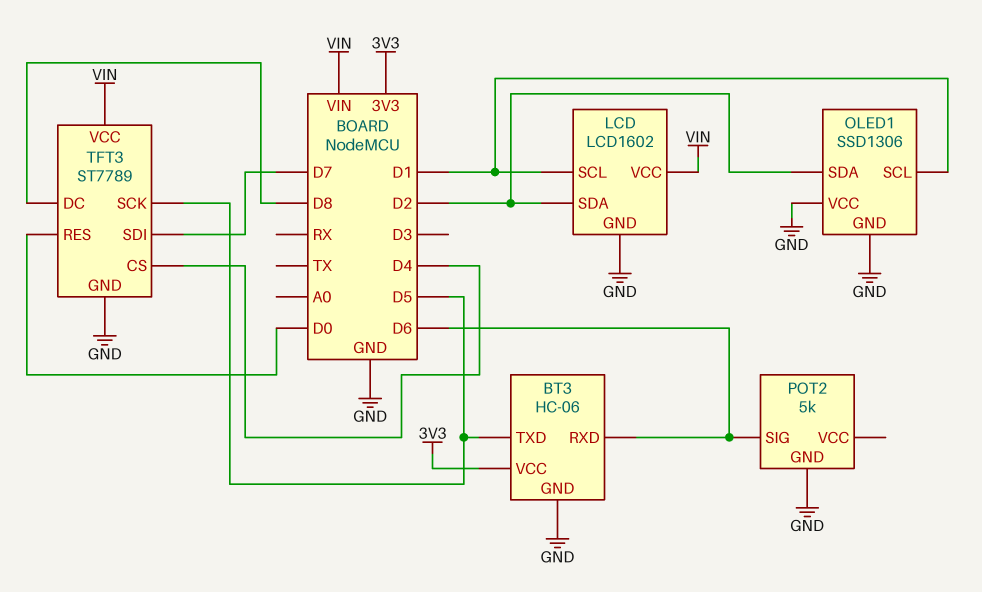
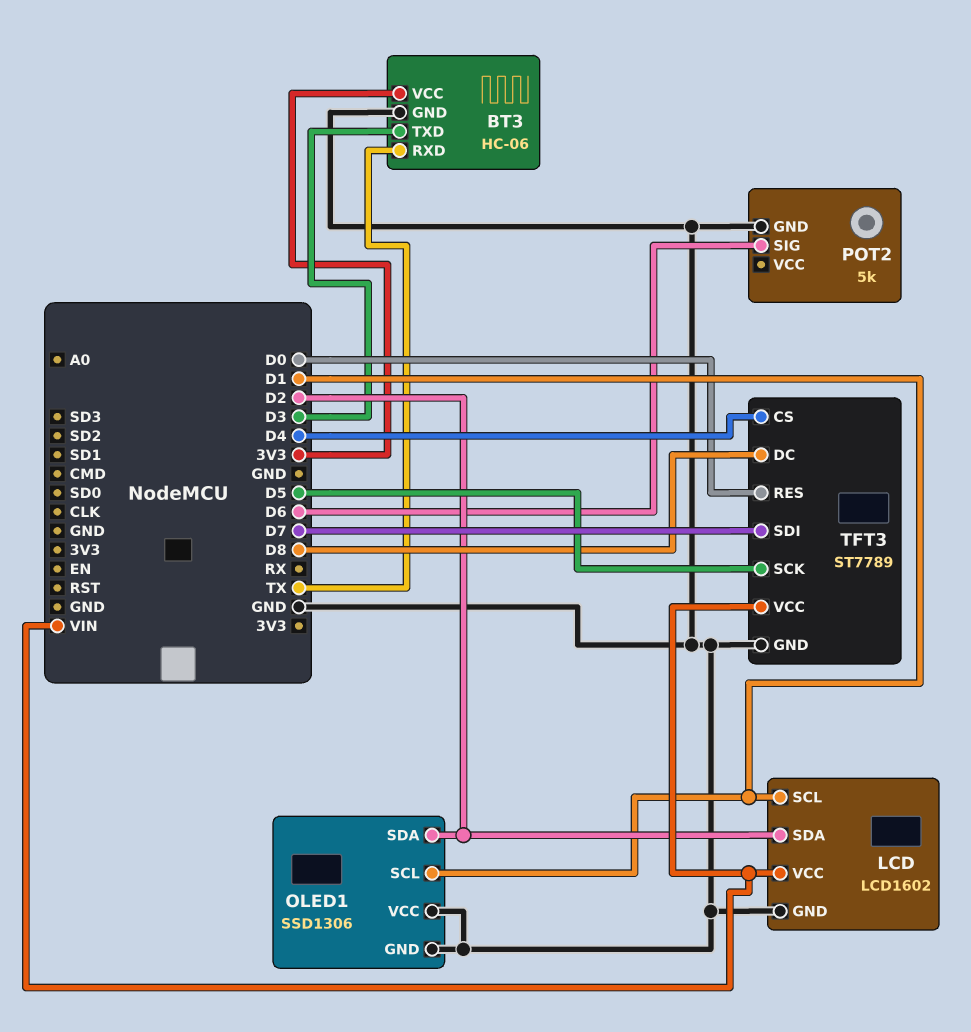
BT3 pin RXD: D6 -> TX
BT3 pin TXD: D5 -> D3

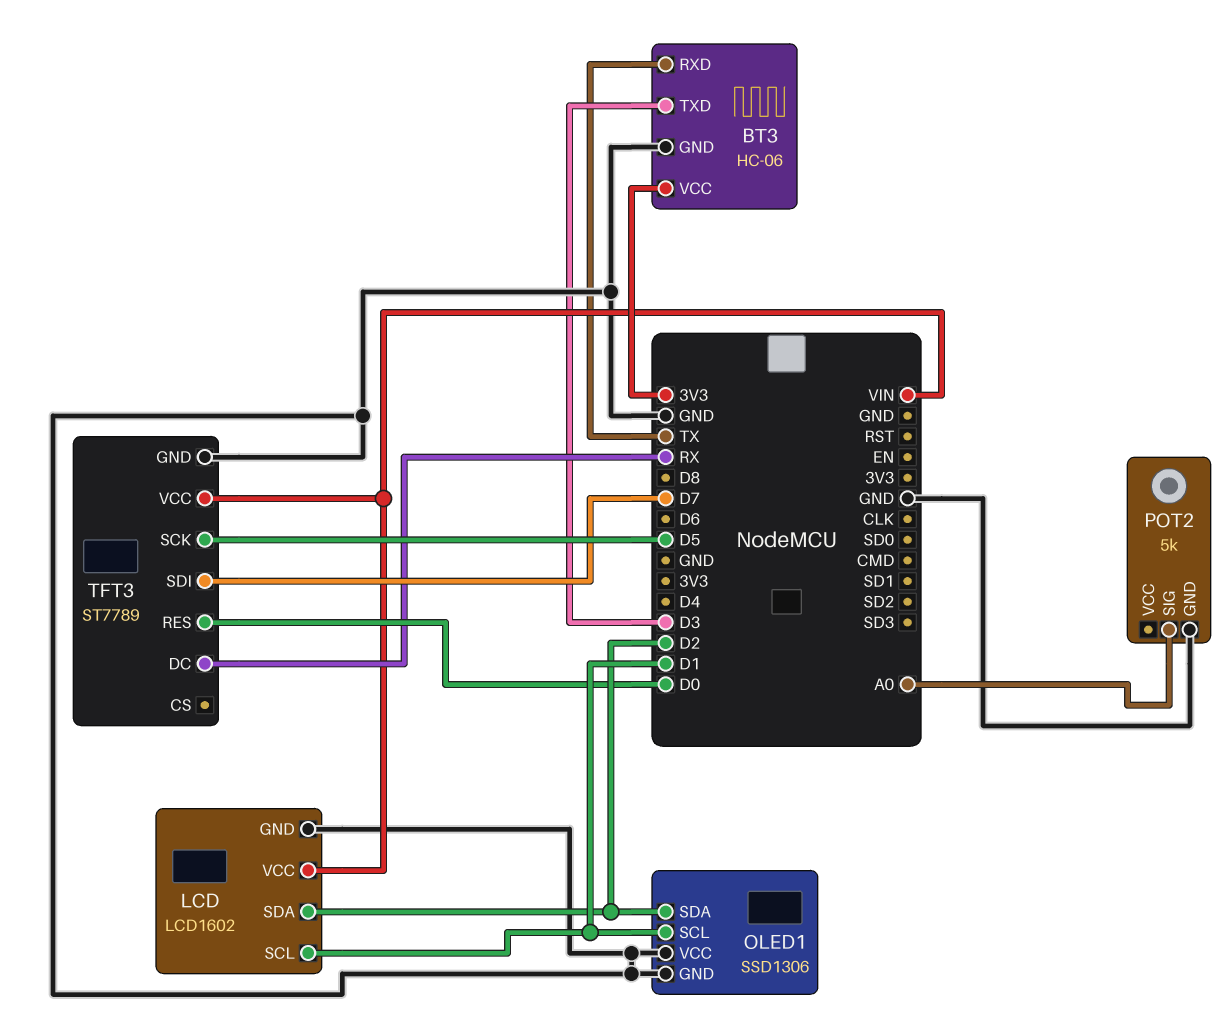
POT2 pin SIG: D6 -> A0
TFT3 pin CS: D4 -> none
TFT3 pin DC: D8 -> RX

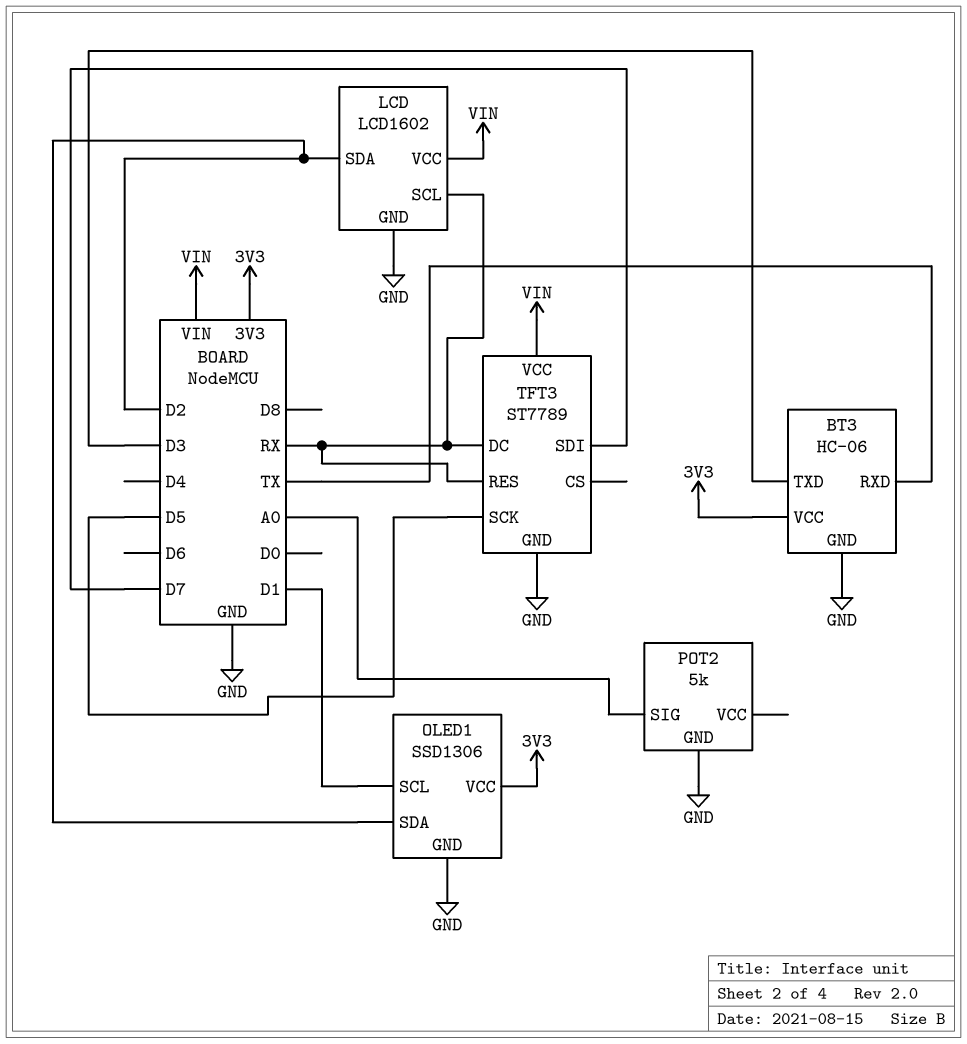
LCD pin SCL: D1 -> RX
OLED1 pin VCC: GND -> 3V3
TFT3 pin RES: D0 -> RX

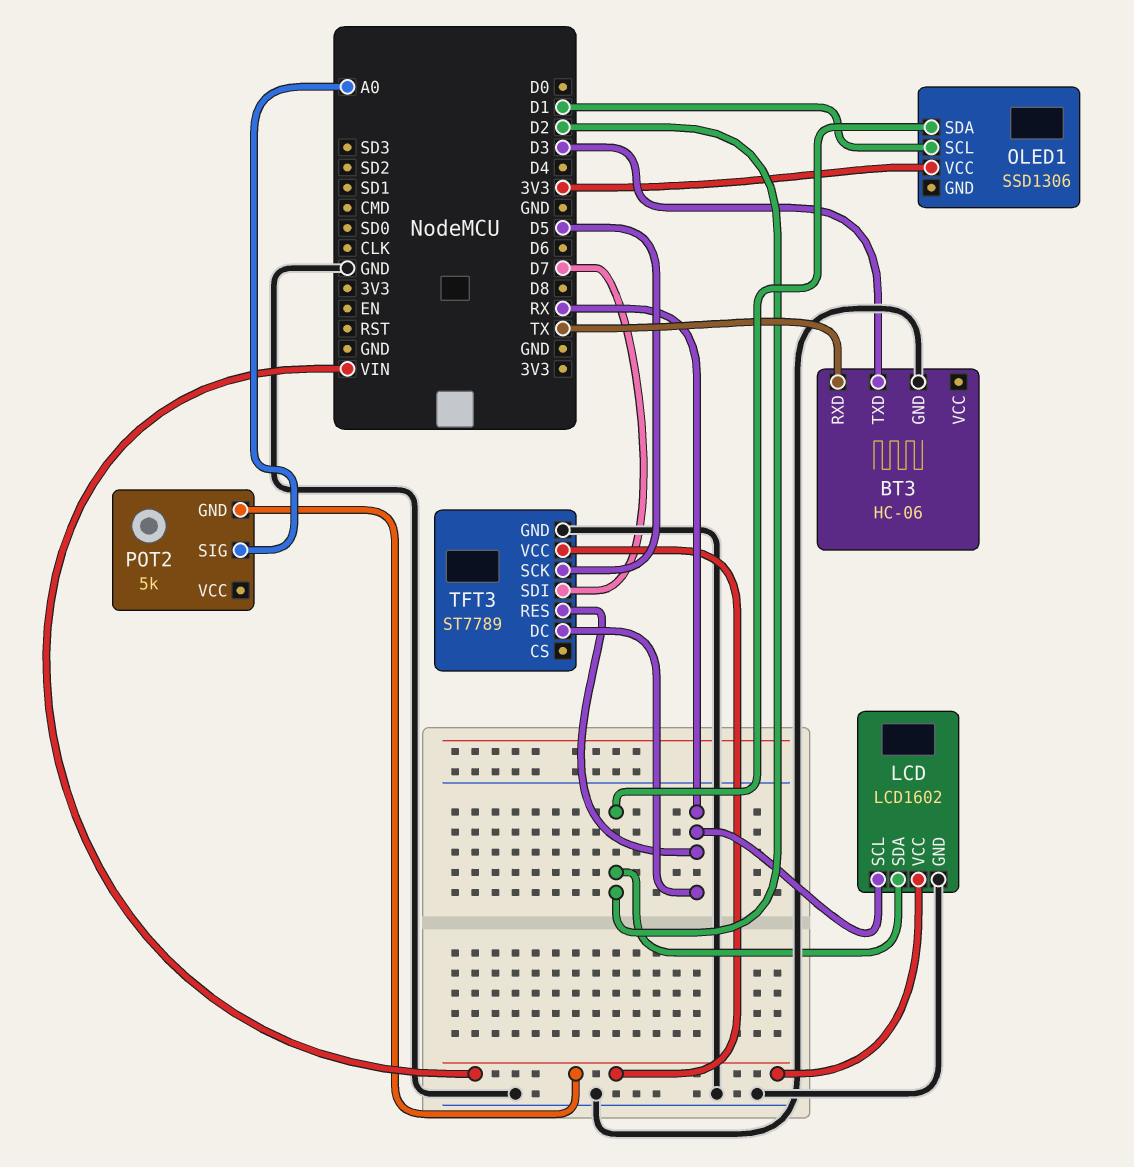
BT3 pin VCC: 3V3 -> none
OLED1 pin GND: GND -> none
POT2 pin GND: GND -> VIN

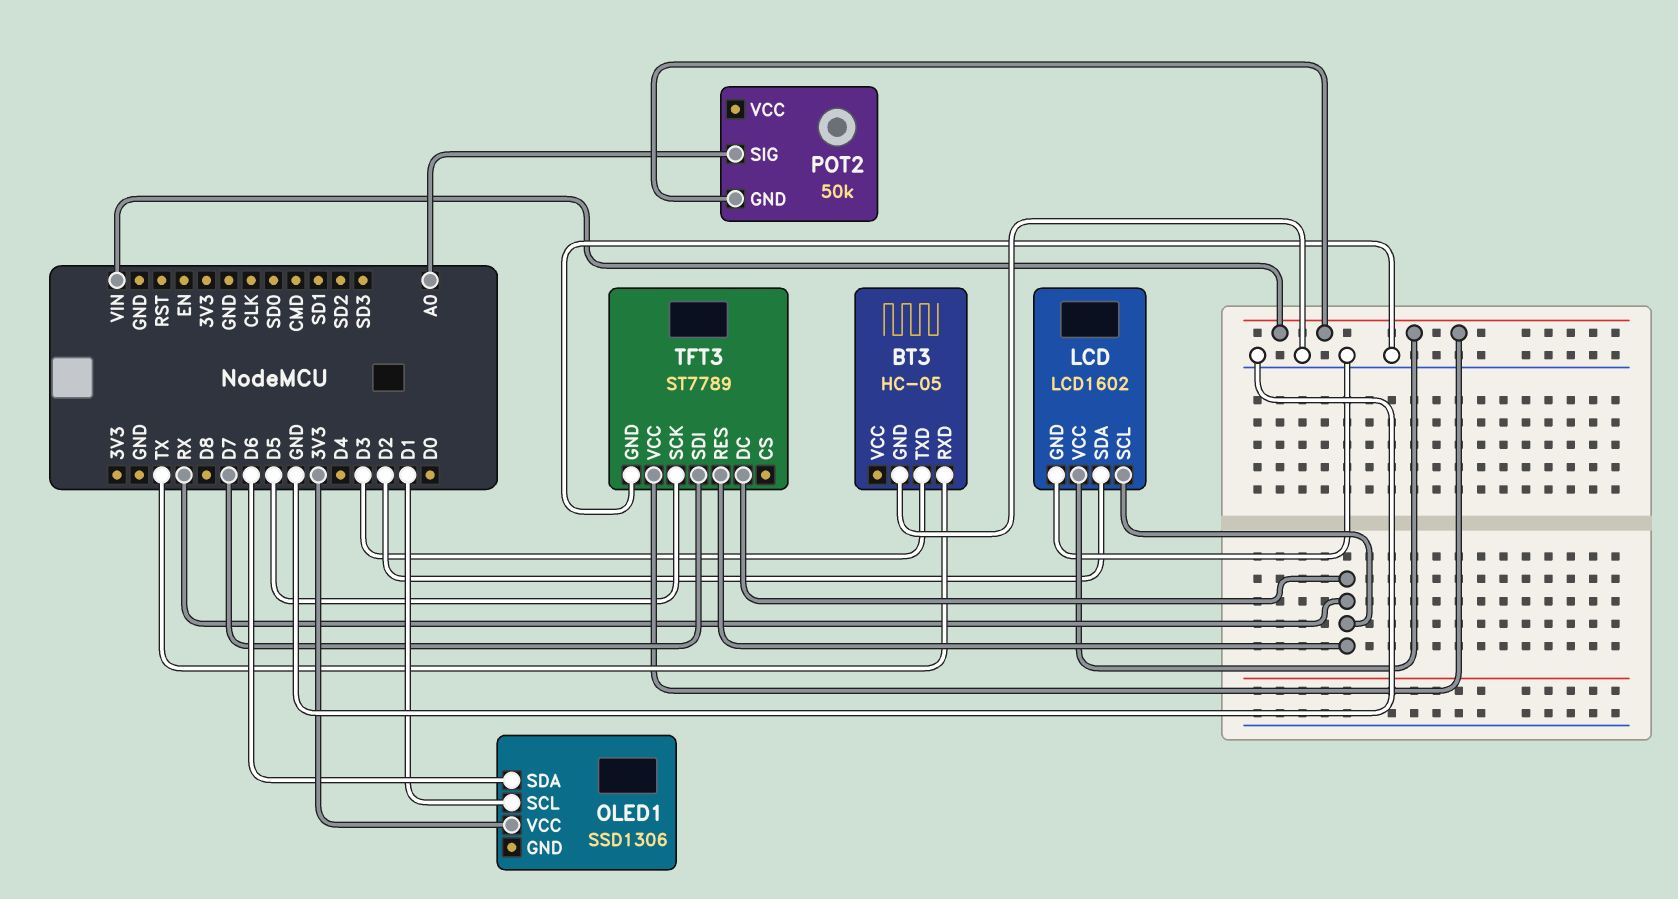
BT3: HC-06 -> HC-05
OLED1 pin SDA: D2 -> D6
POT2: 5k -> 50k

